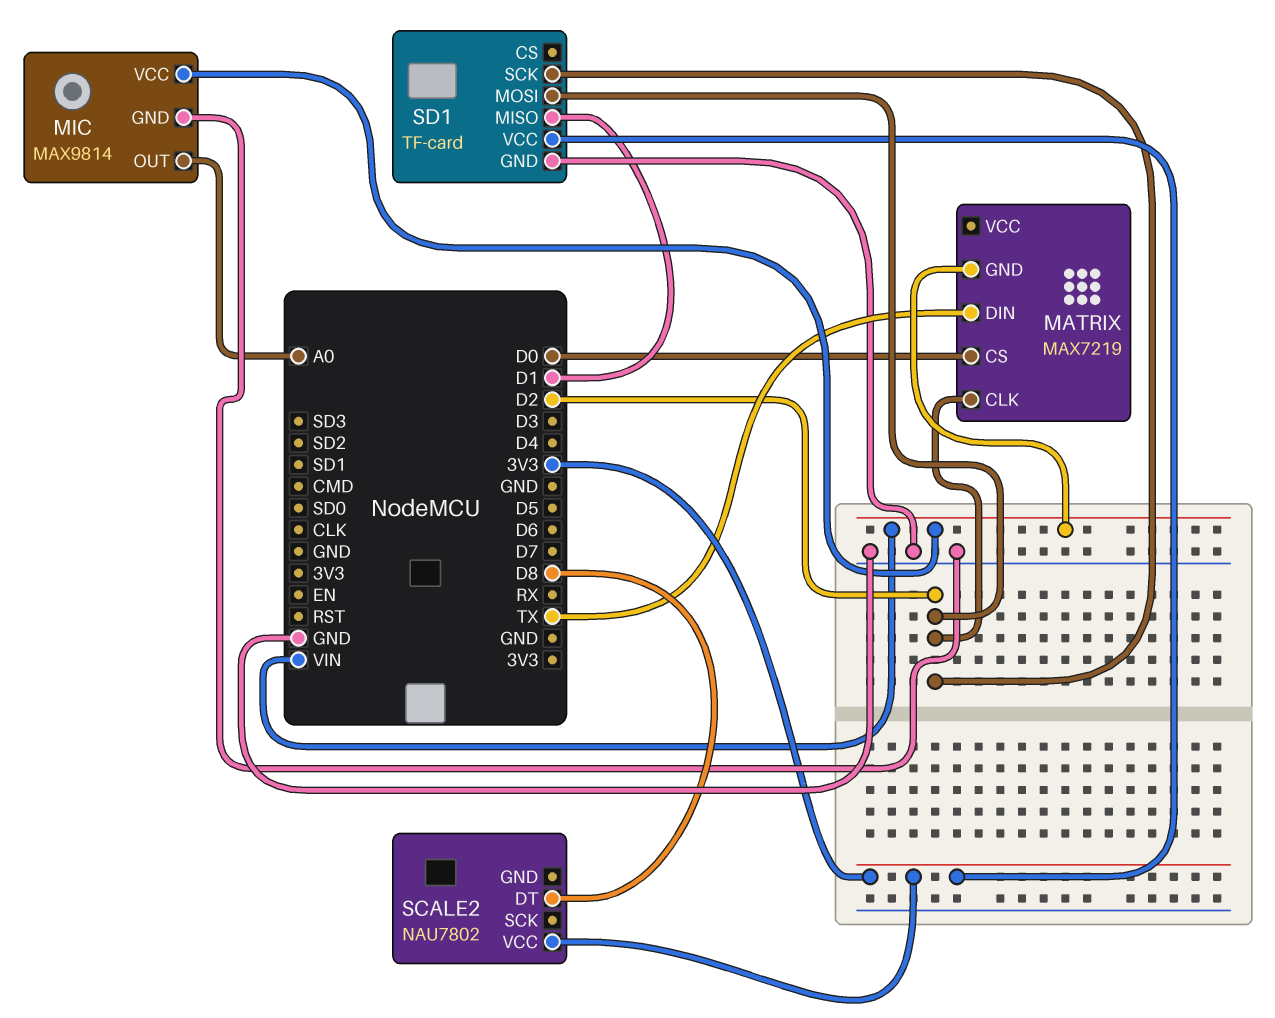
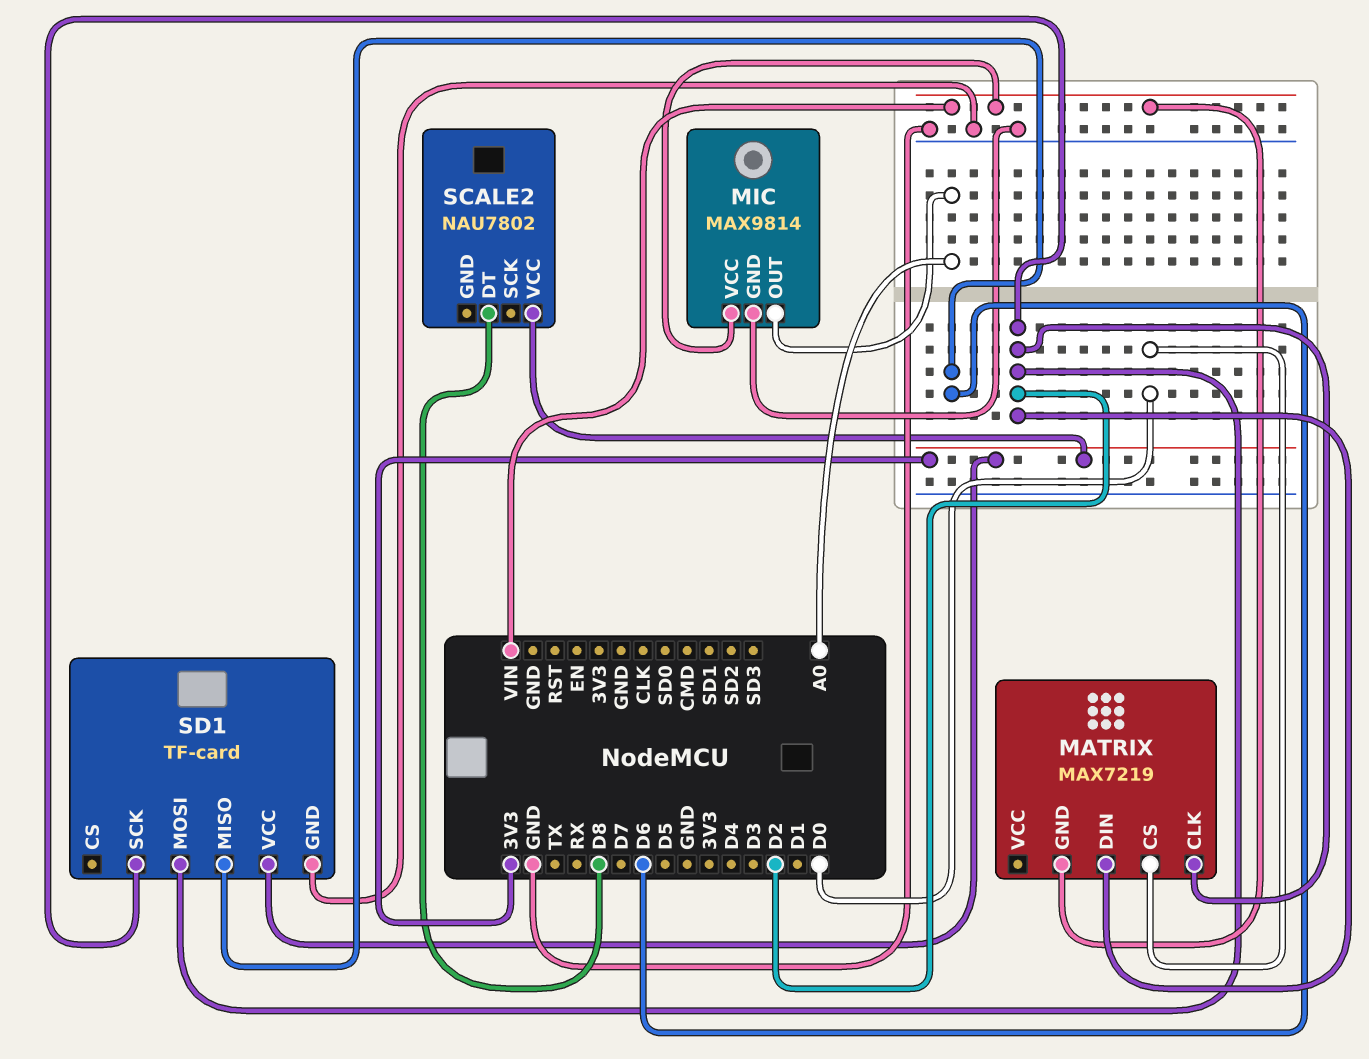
MATRIX pin DIN: TX -> D2
SD1 pin MISO: D1 -> D6

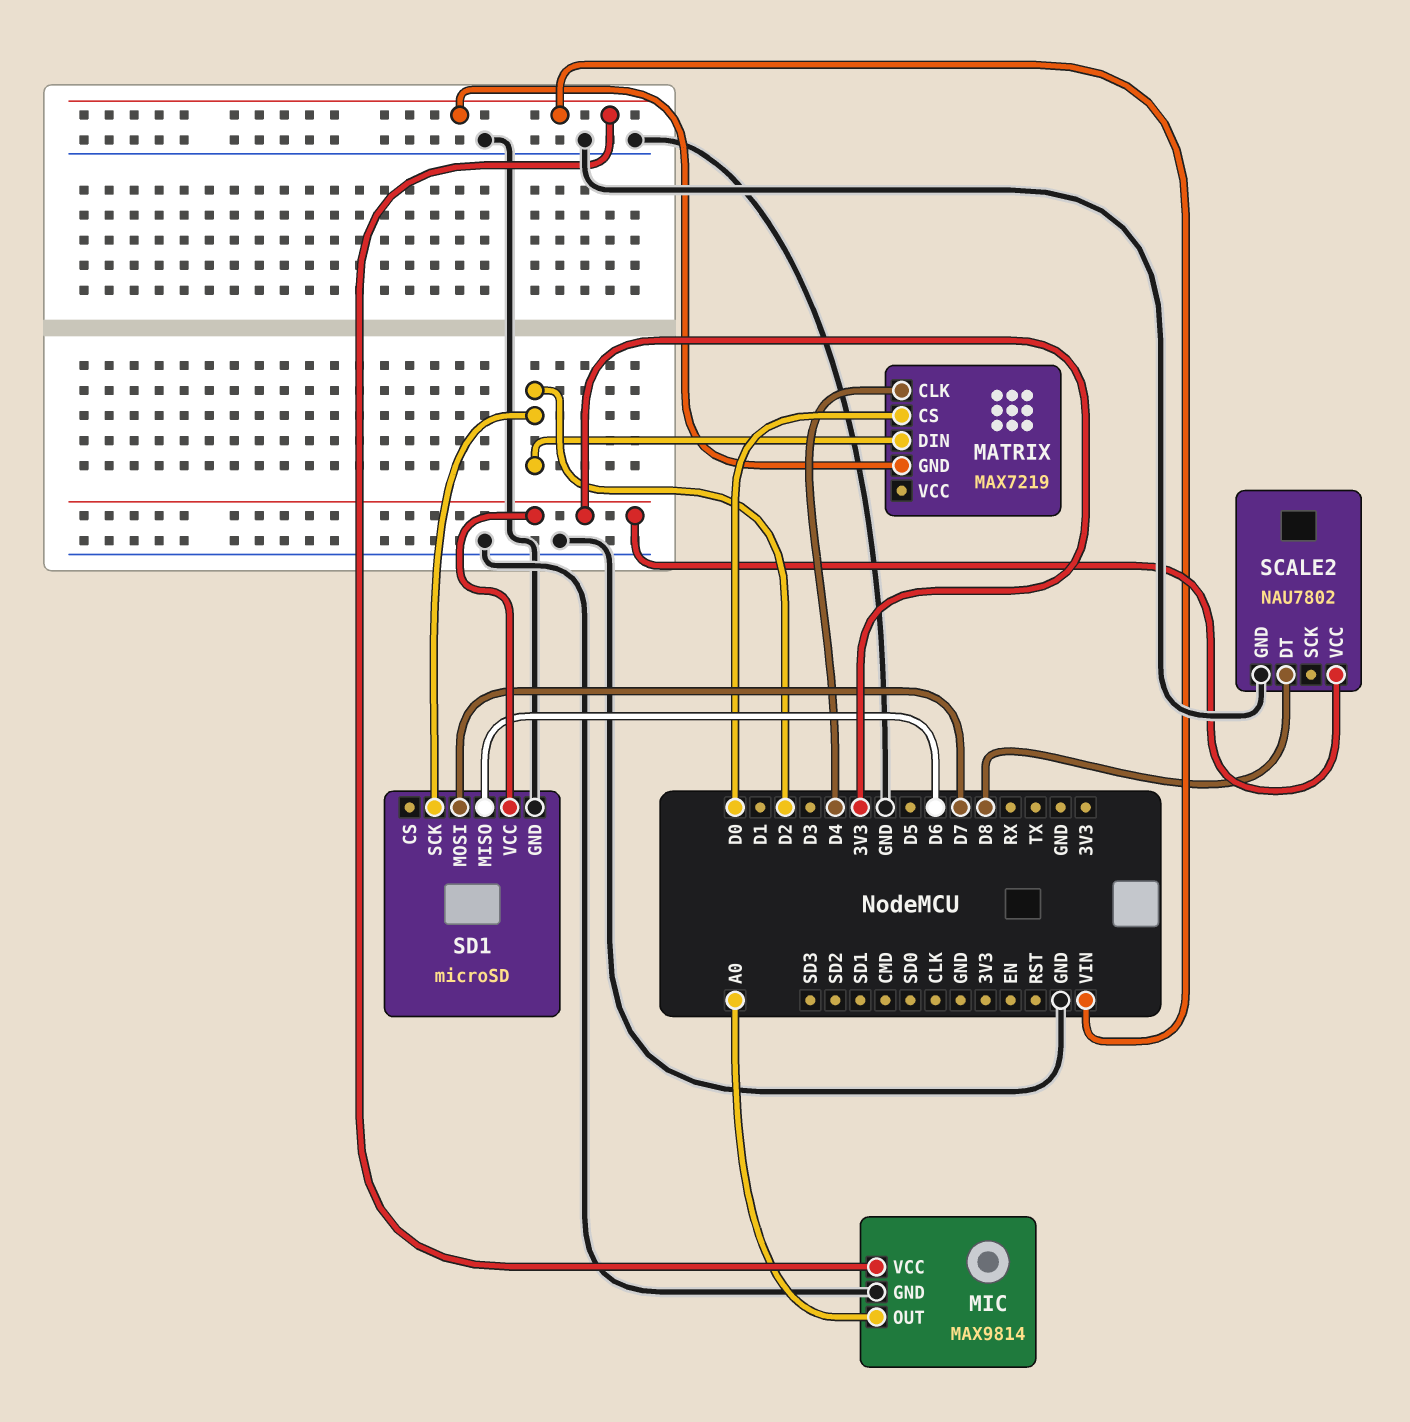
MATRIX pin CLK: D2 -> D4
SCALE2 pin GND: none -> GND
SD1: TF-card -> microSD
SD1 pin MOSI: D2 -> D7

